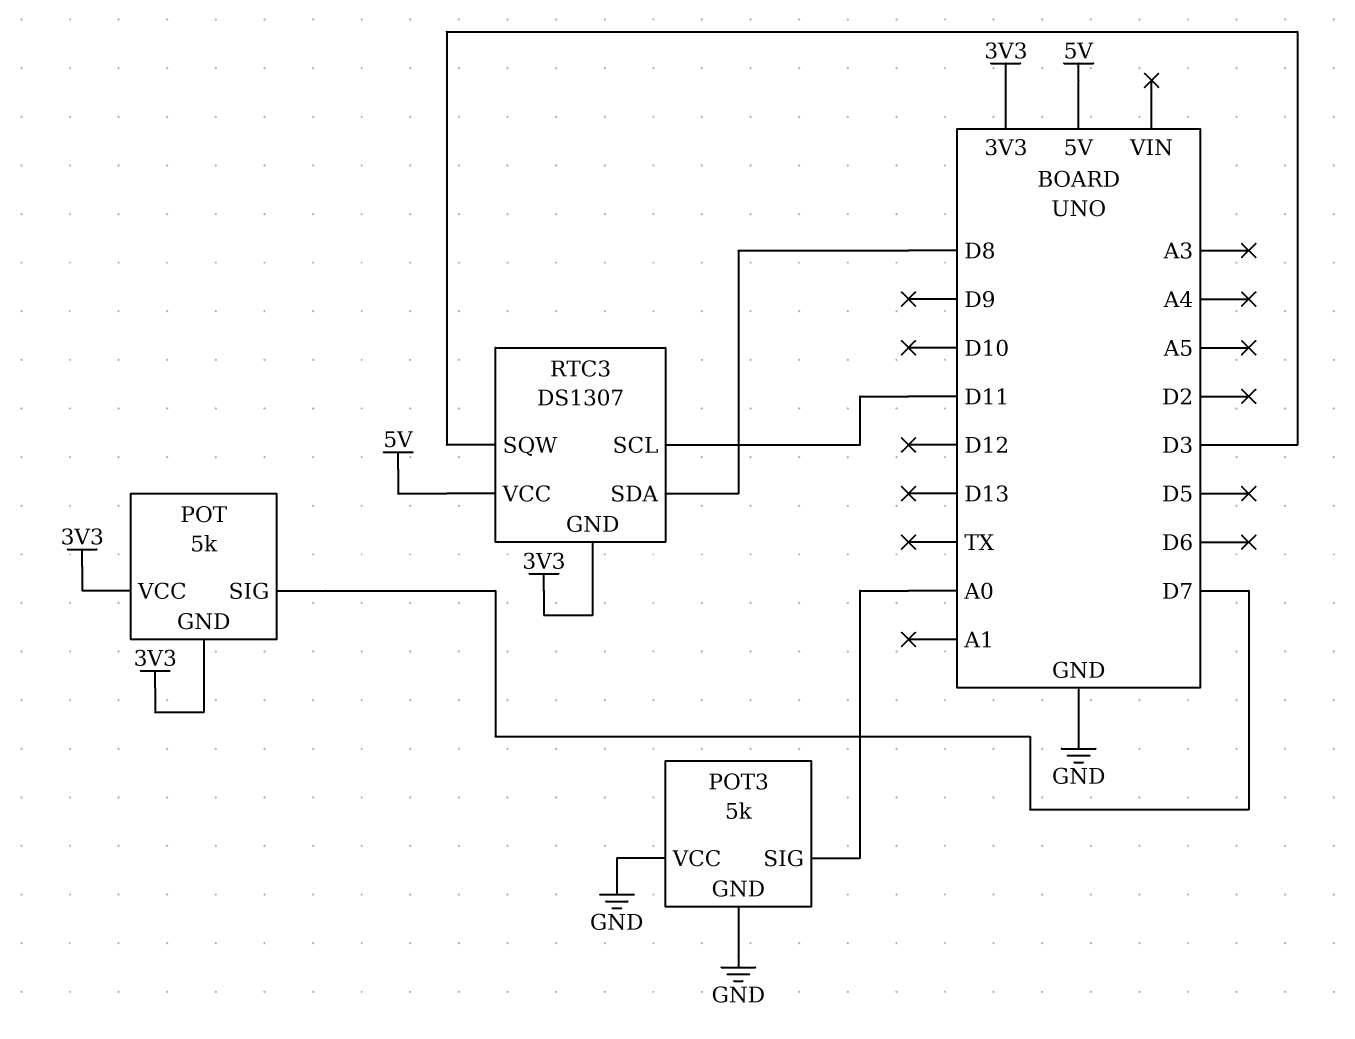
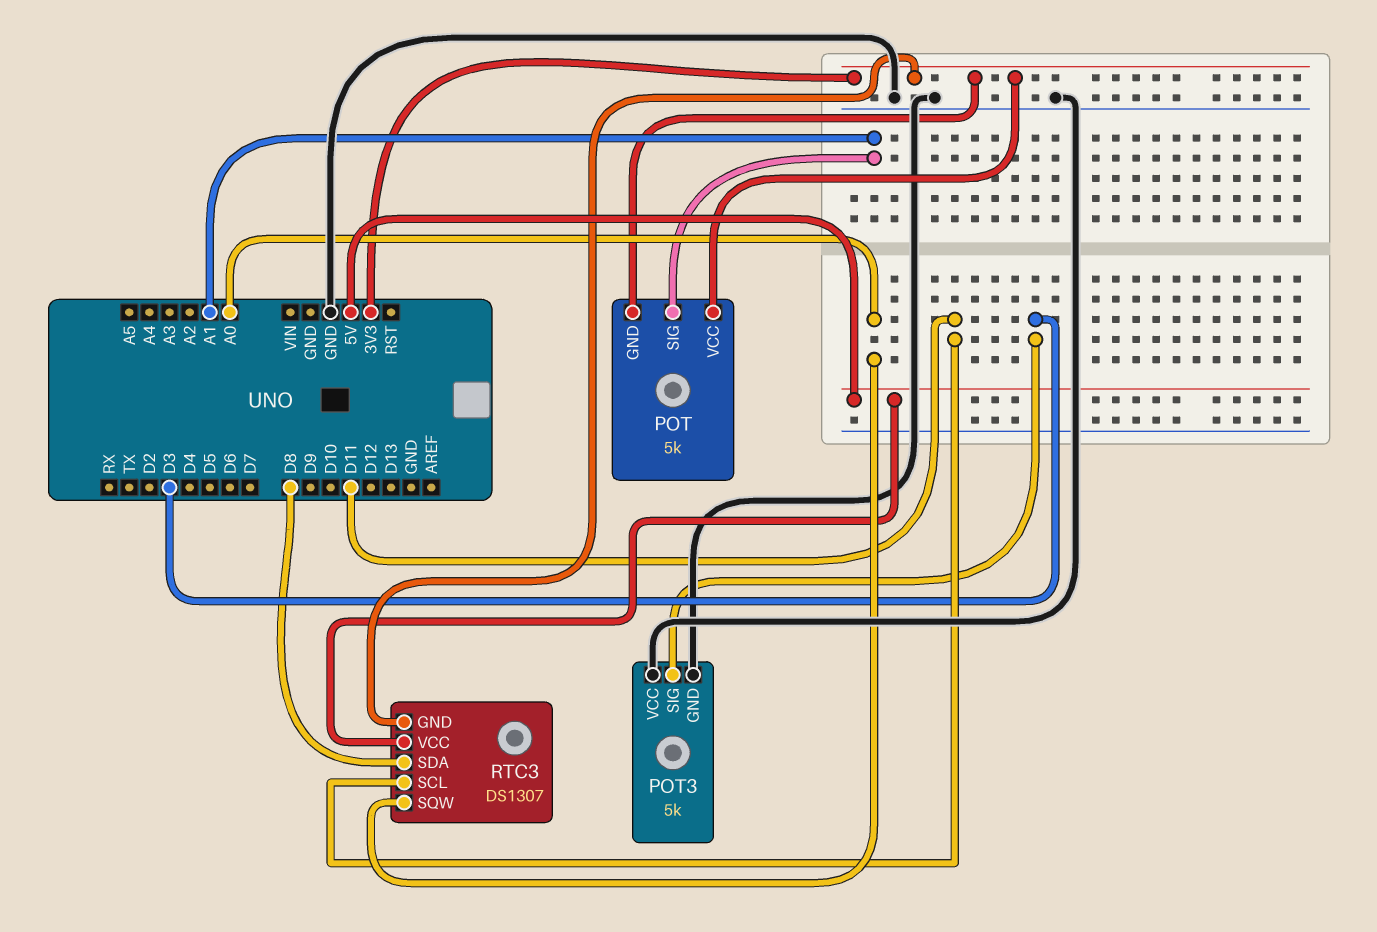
POT pin SIG: D7 -> A1
POT3 pin SIG: A0 -> D3
RTC3 pin SQW: D3 -> A0

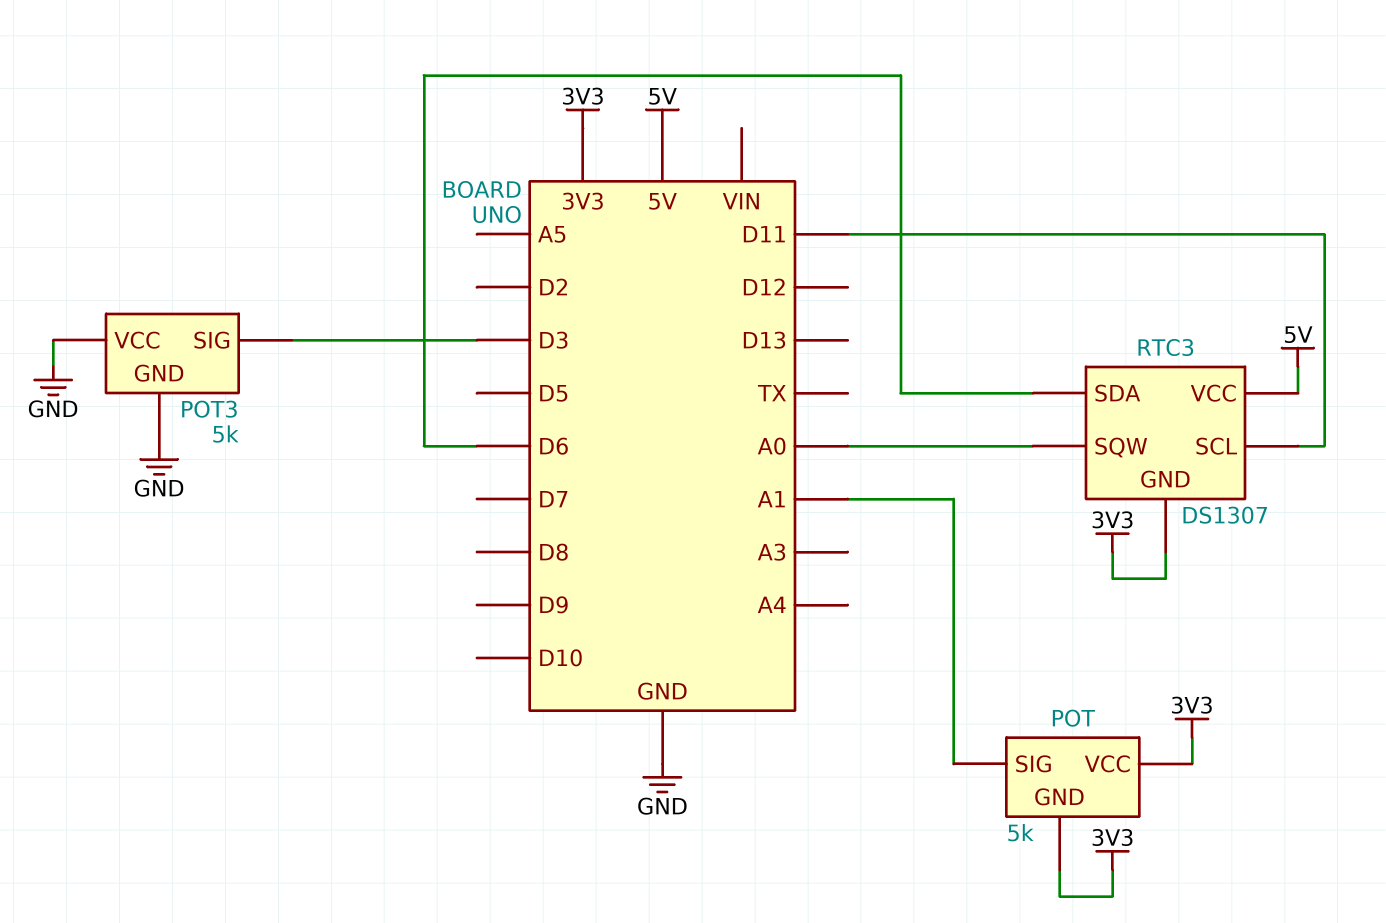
RTC3 pin SDA: D8 -> D6

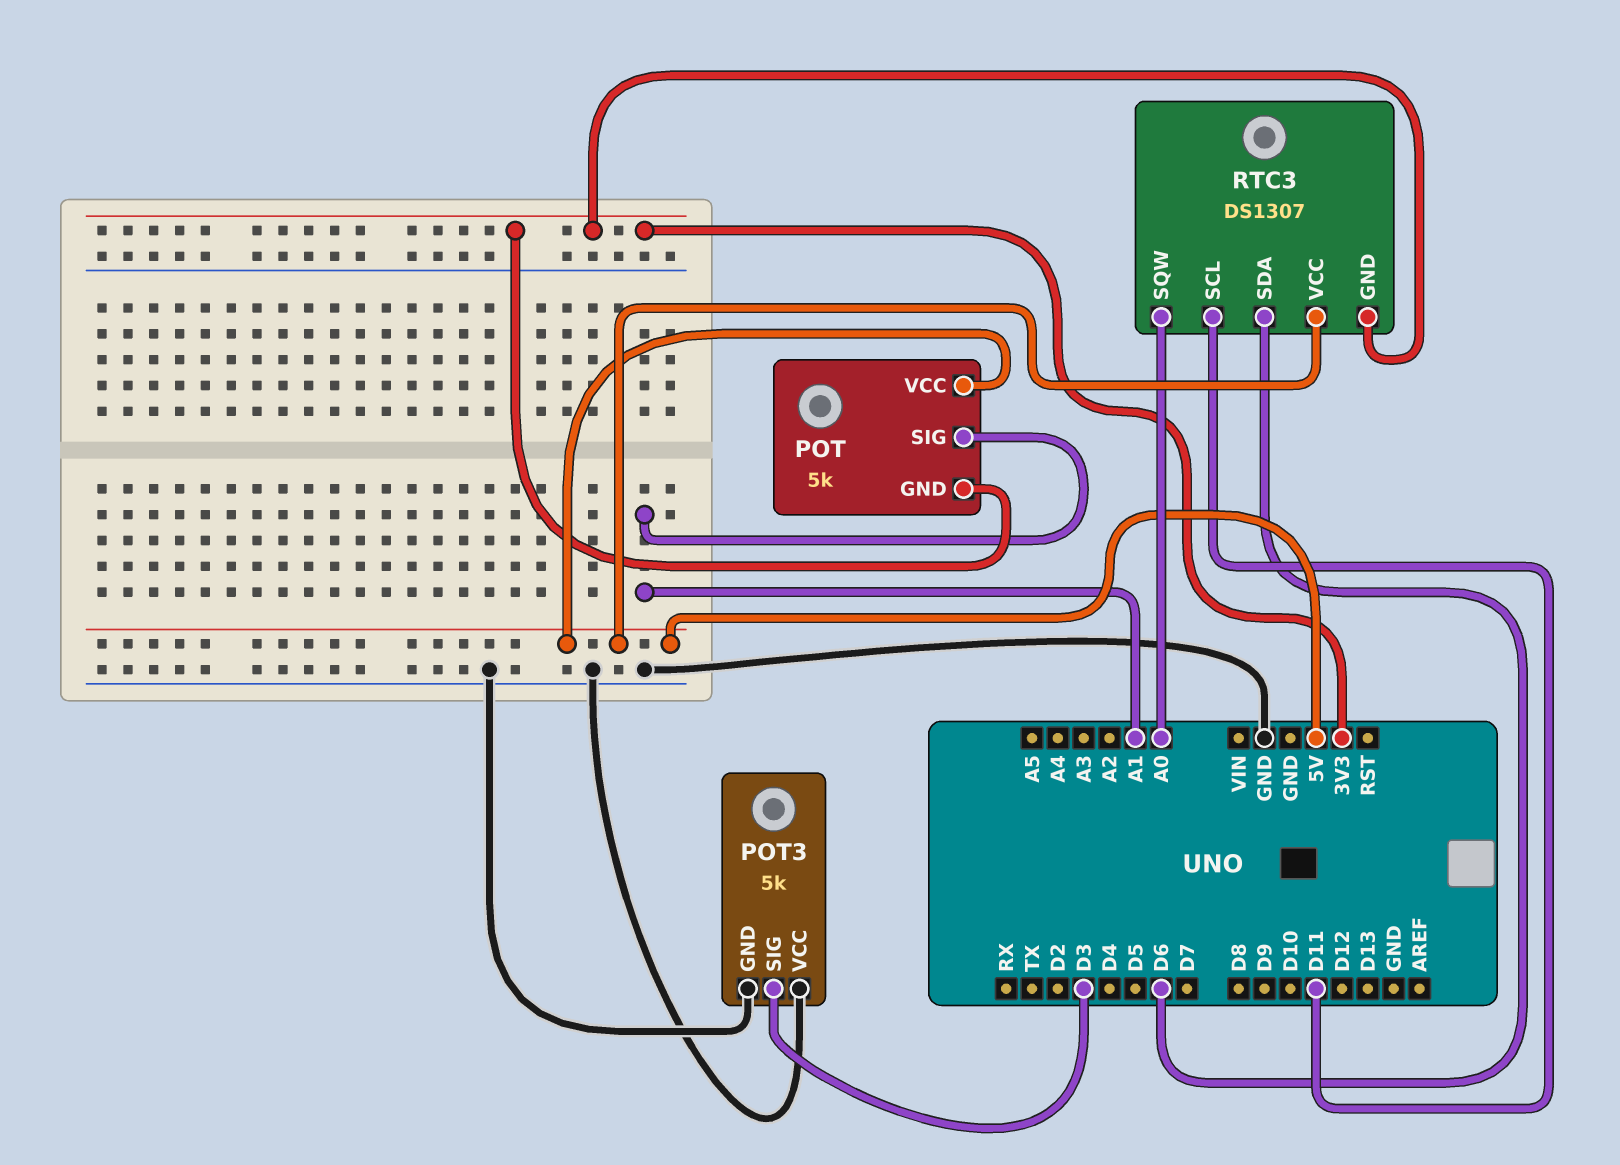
POT pin VCC: 3V3 -> 5V

